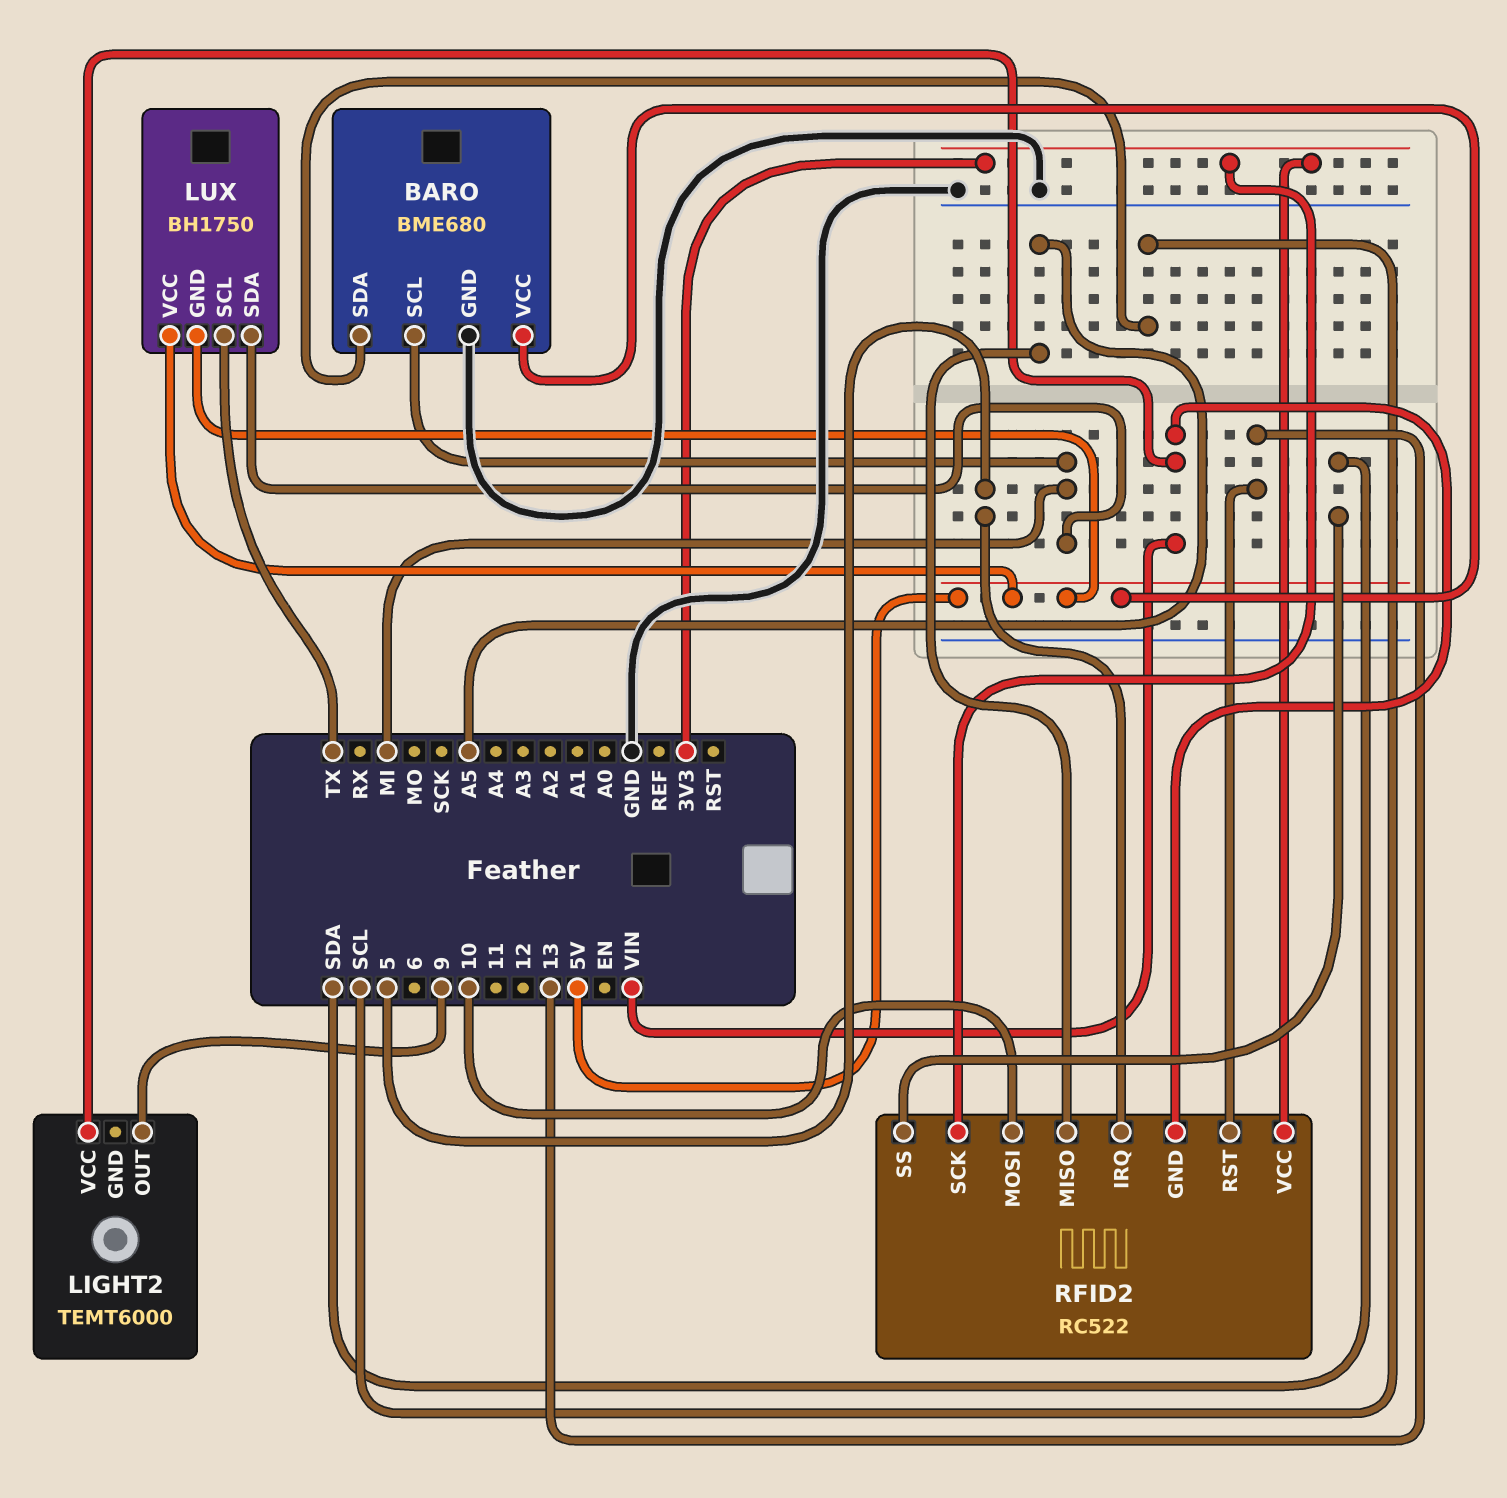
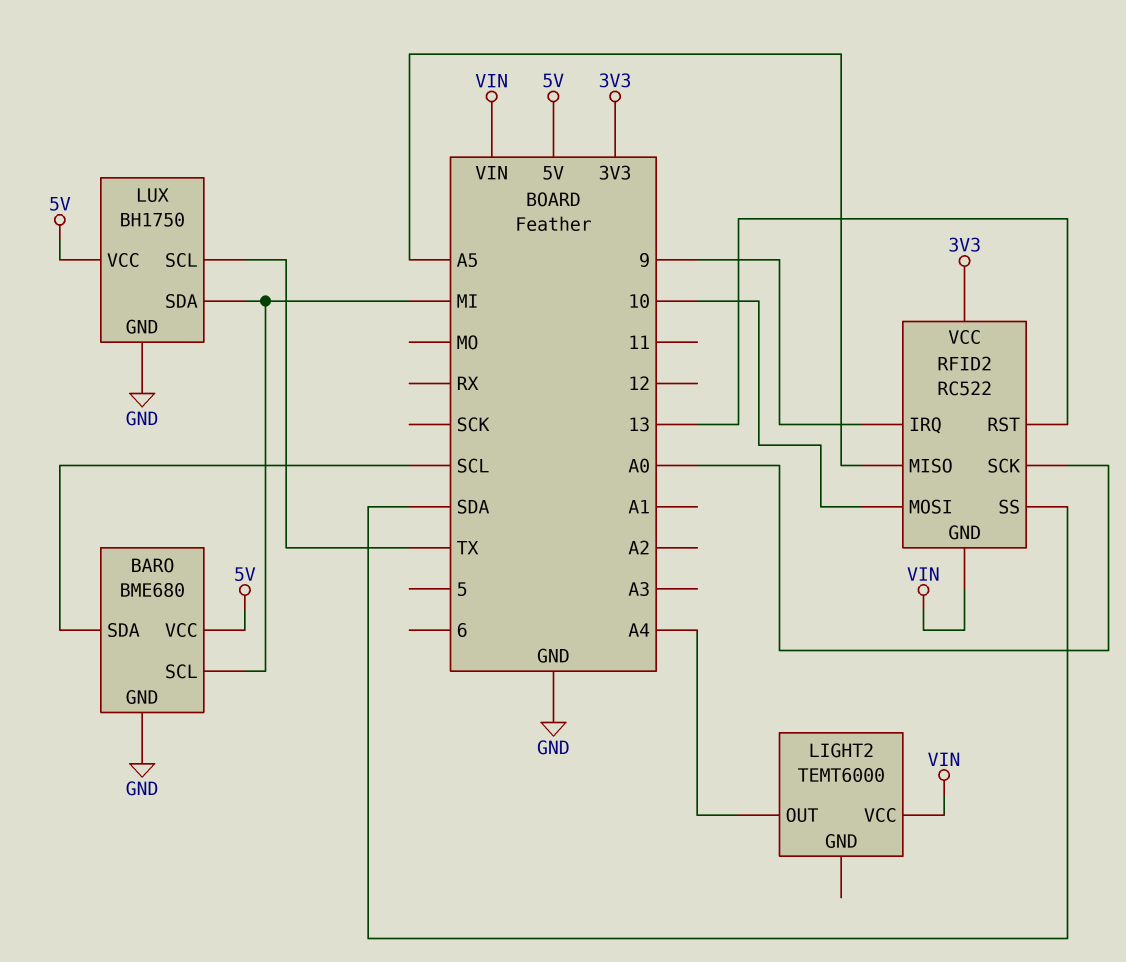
LIGHT2 pin OUT: 9 -> A4
LUX pin GND: 5V -> GND
RFID2 pin IRQ: 5 -> 9
RFID2 pin SCK: 3V3 -> A0

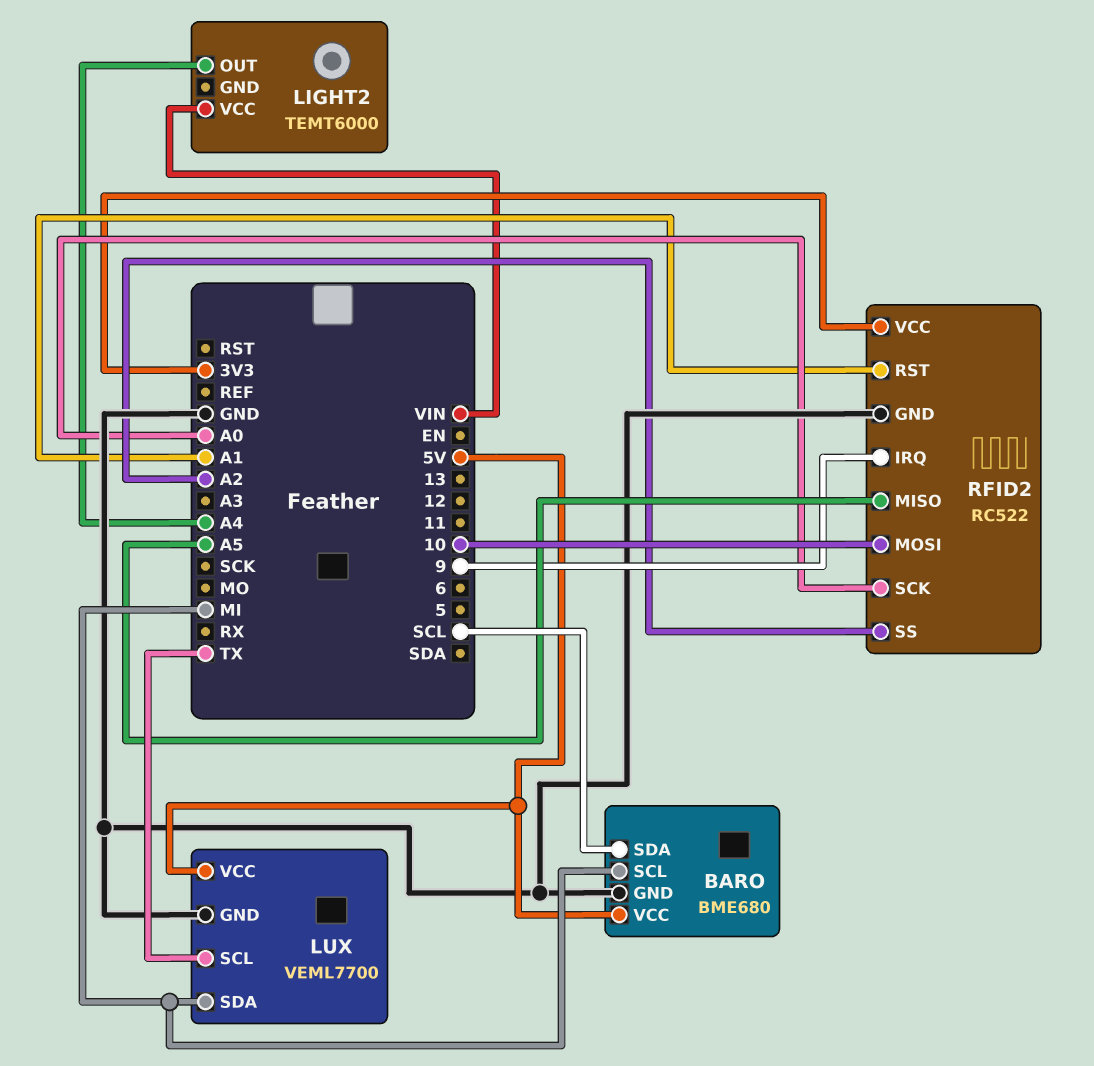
LUX: BH1750 -> VEML7700
RFID2 pin GND: VIN -> GND
RFID2 pin RST: 13 -> A1
RFID2 pin SS: SDA -> A2

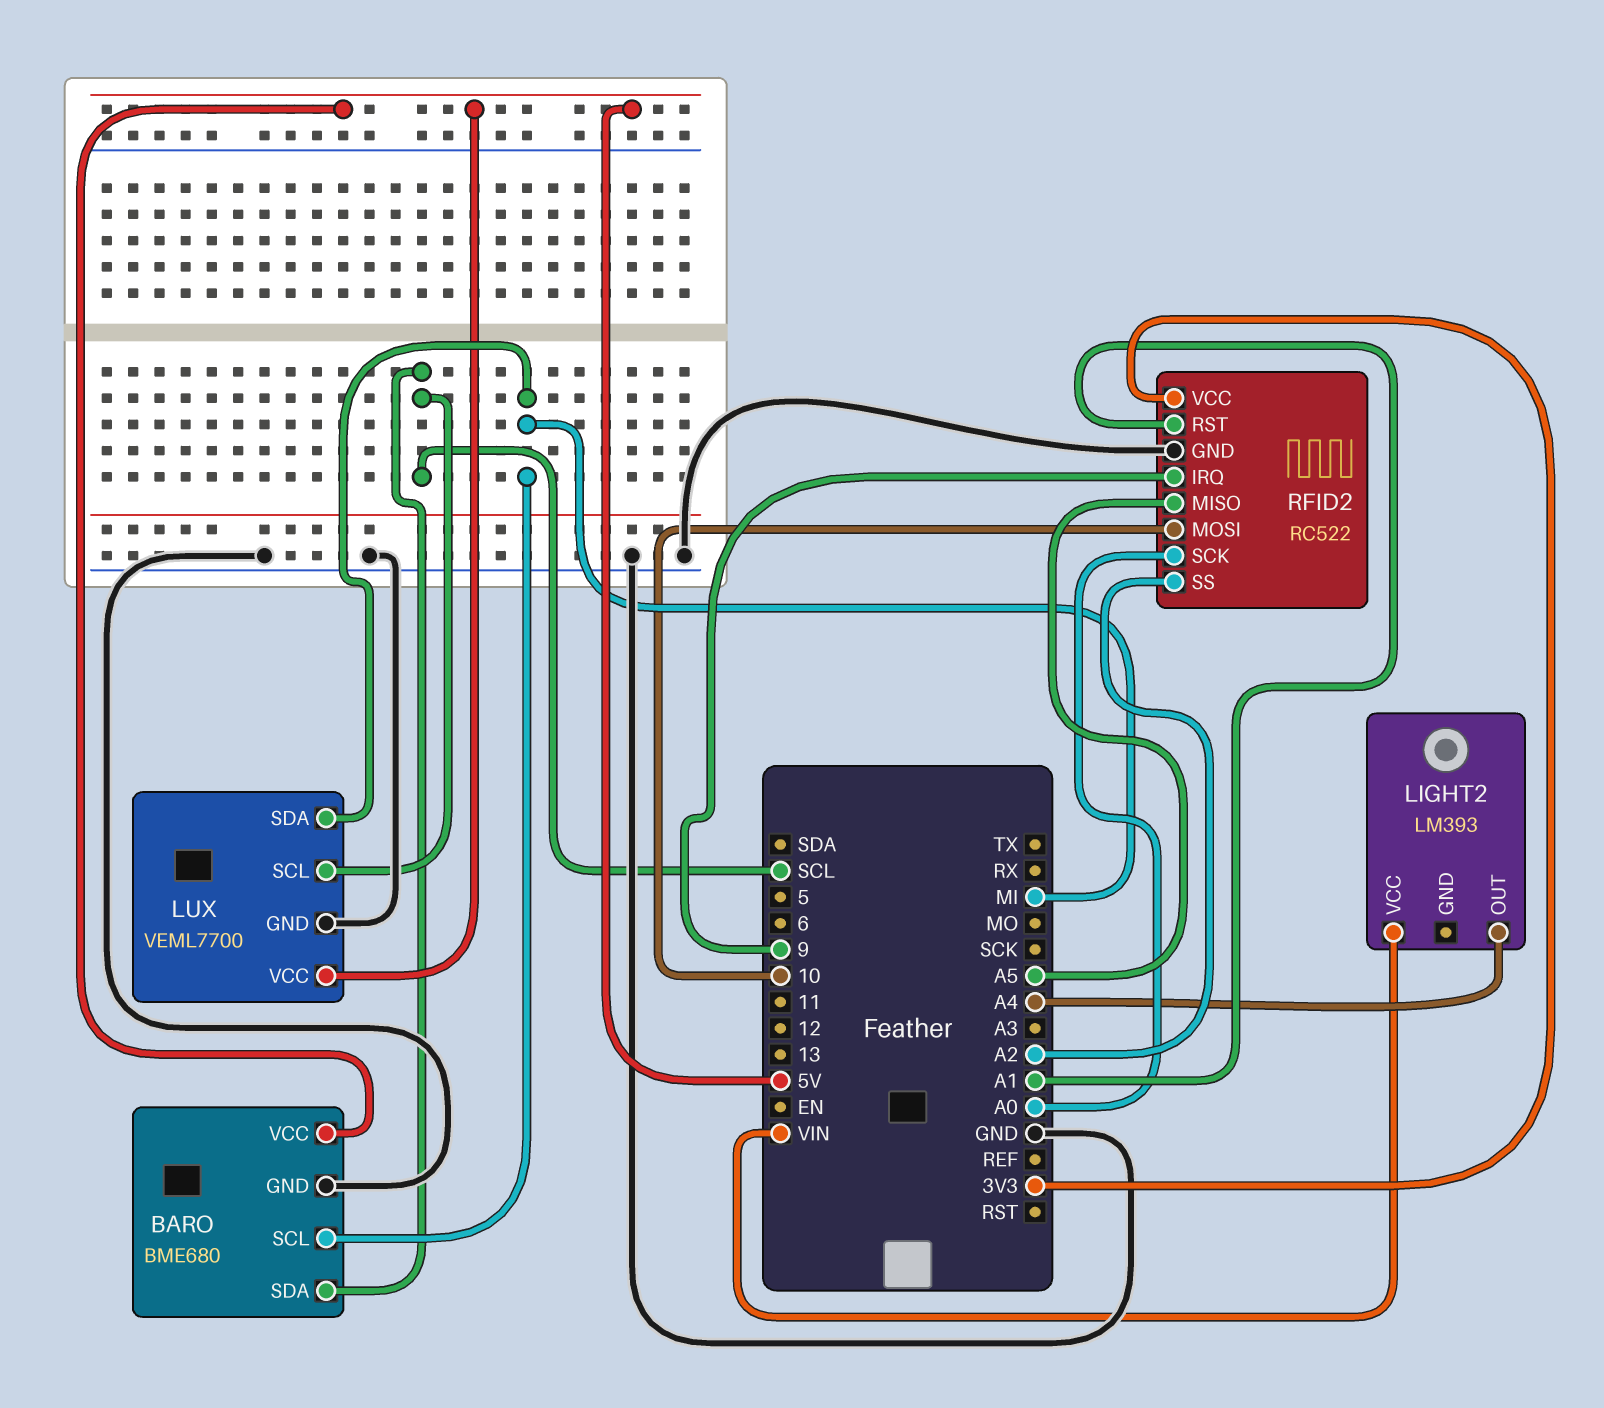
LIGHT2: TEMT6000 -> LM393
LUX pin SCL: TX -> SCL

